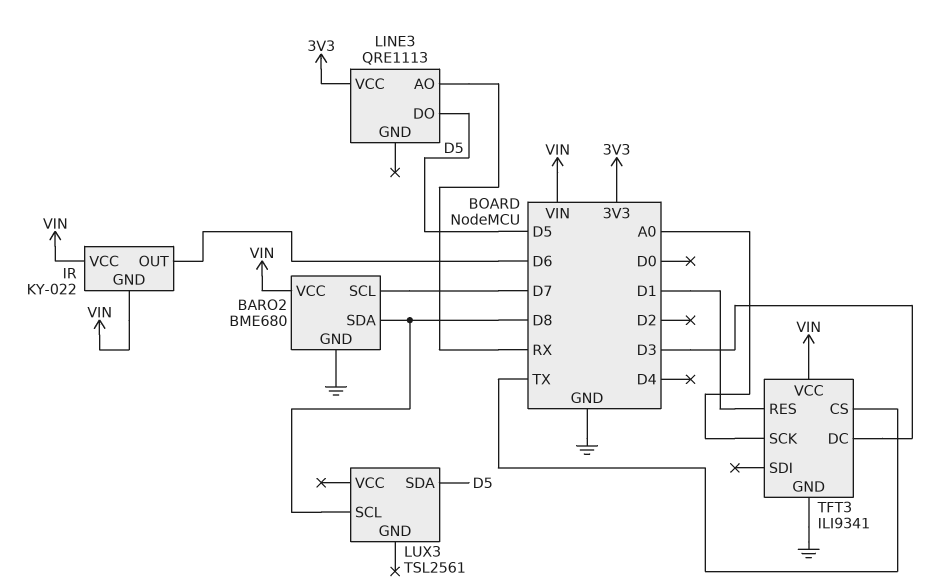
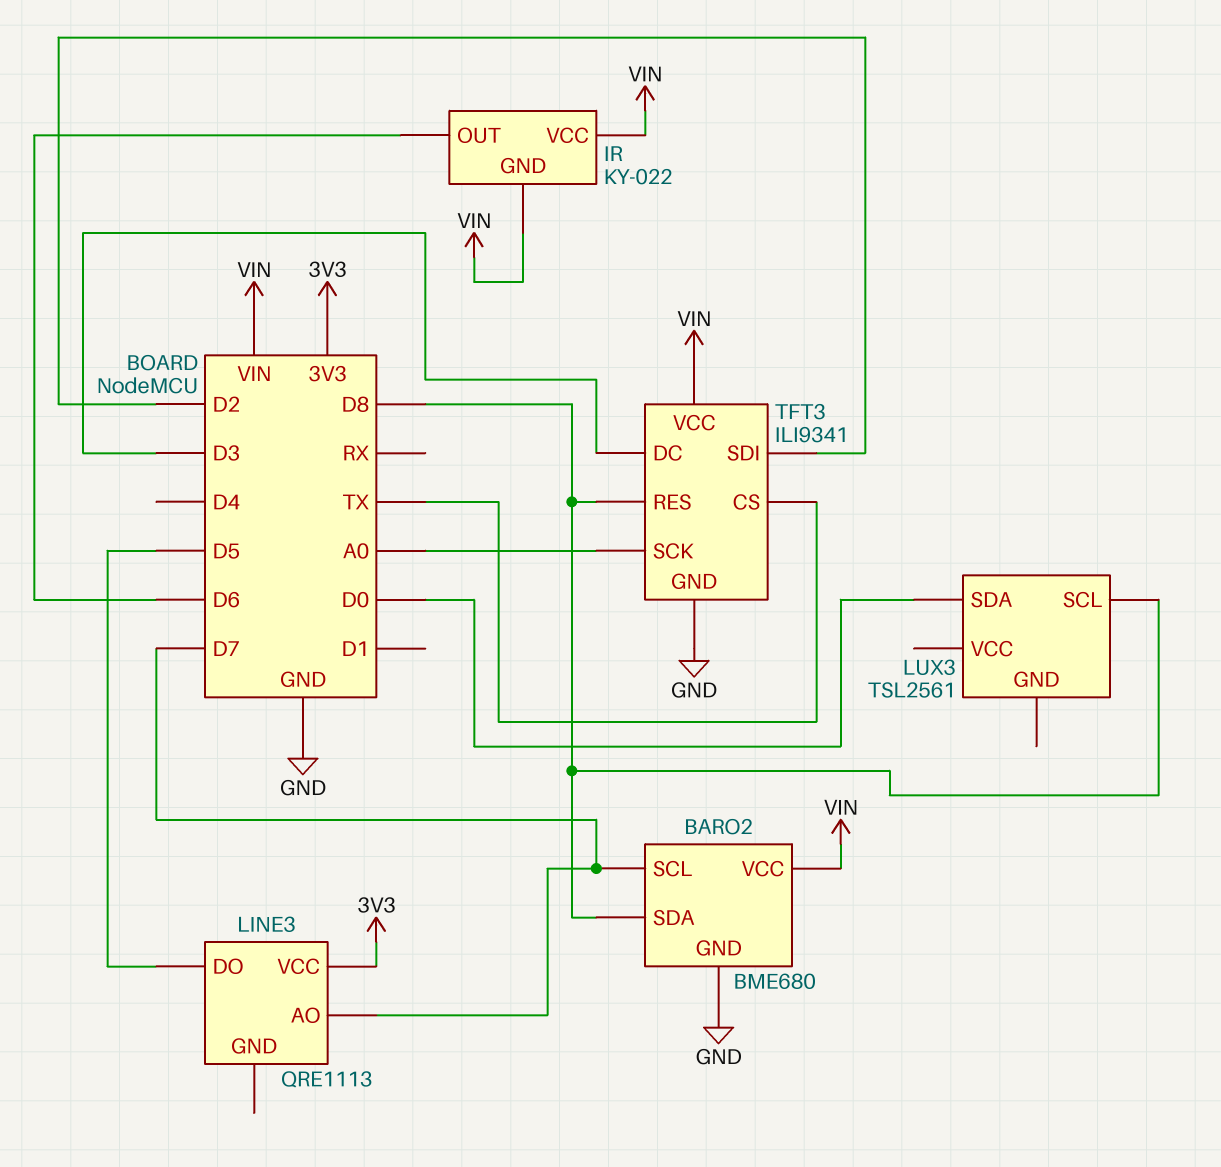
LINE3 pin AO: RX -> D7
LUX3 pin SDA: D5 -> D0
TFT3 pin RES: D1 -> D8
TFT3 pin SDI: none -> D2

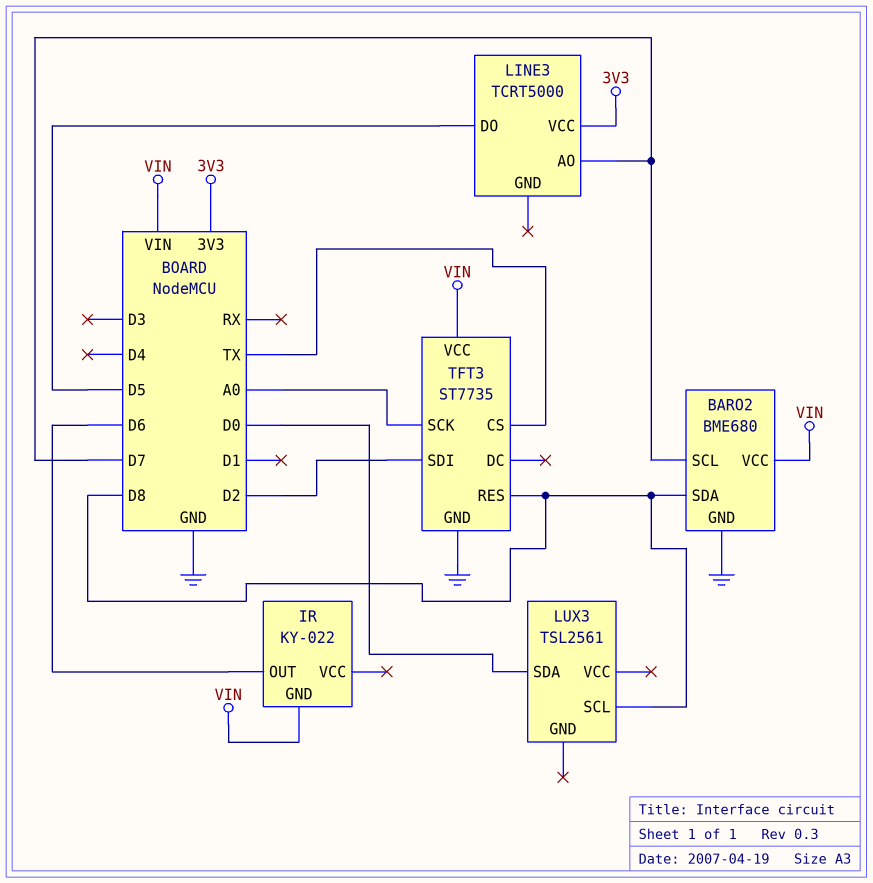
IR pin VCC: VIN -> none
LINE3: QRE1113 -> TCRT5000
TFT3: ILI9341 -> ST7735
TFT3 pin DC: D3 -> none

